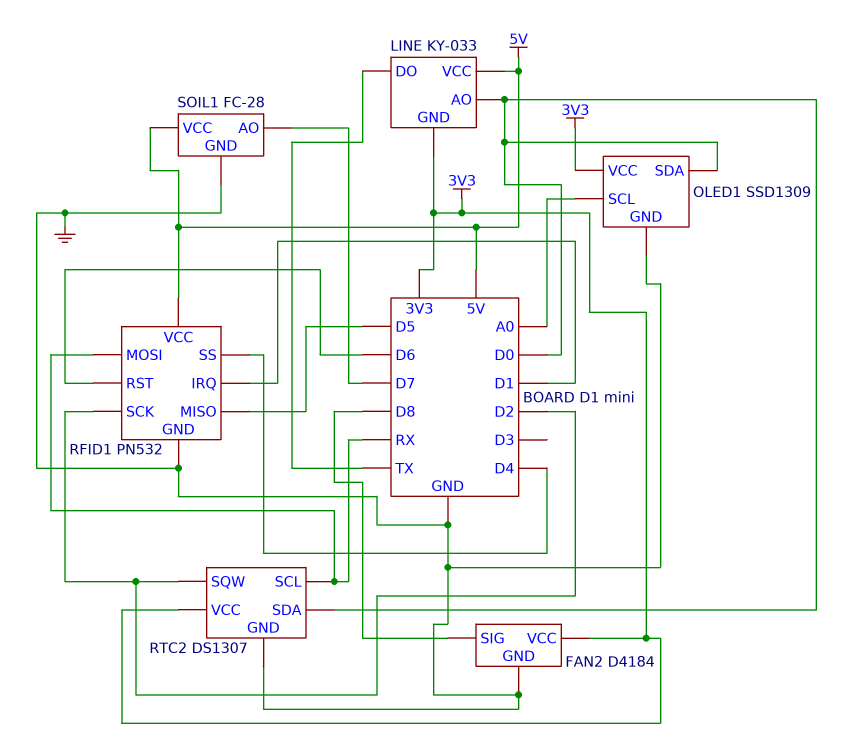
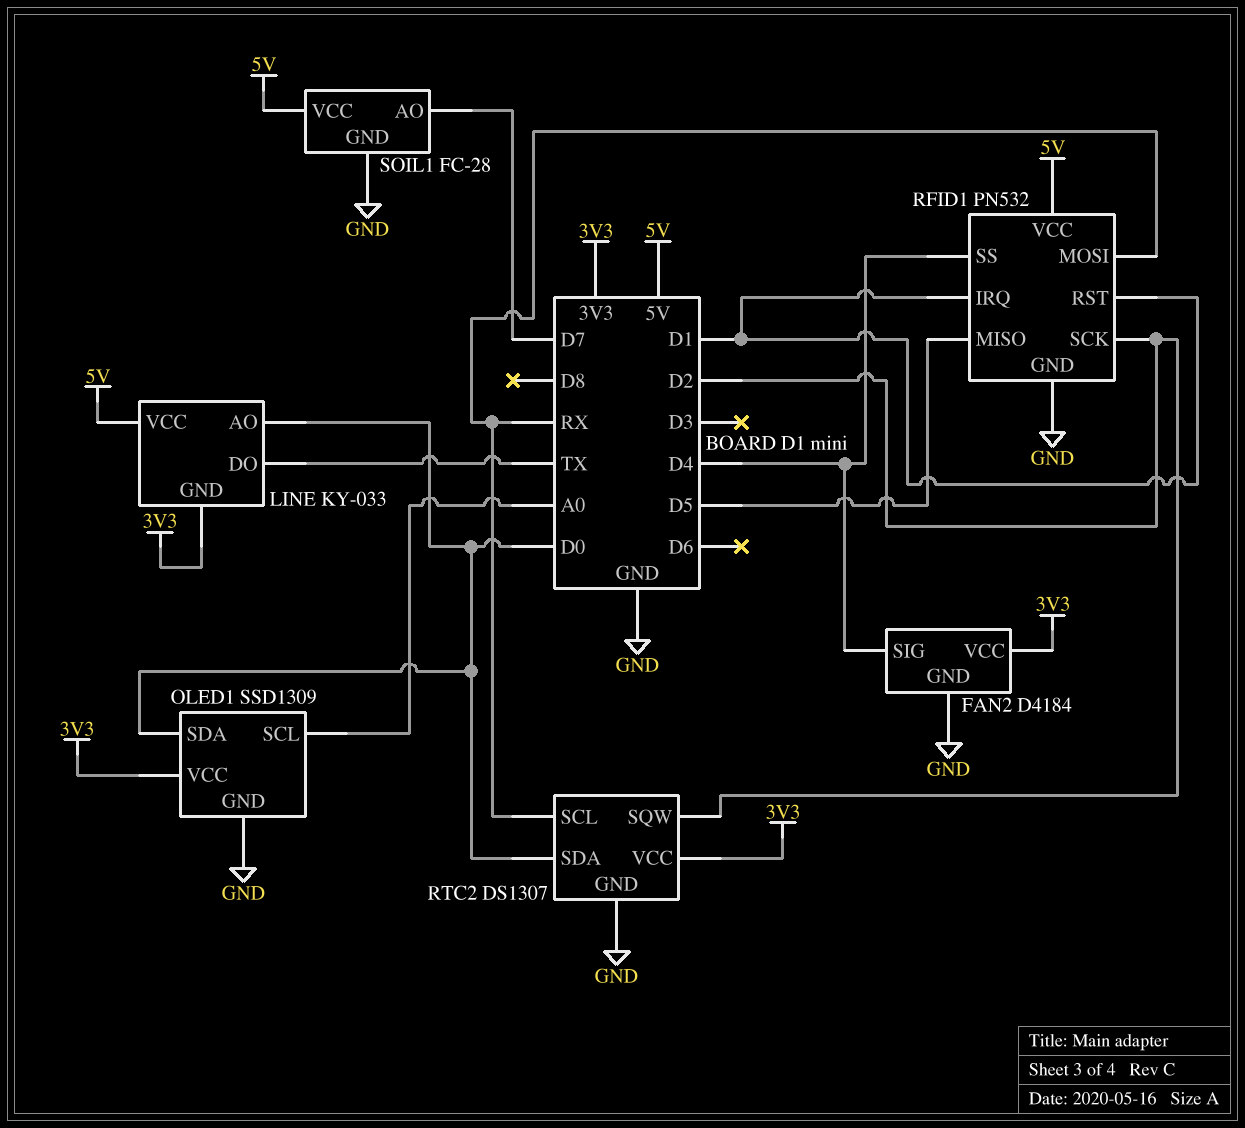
FAN2 pin SIG: D8 -> D4
RFID1 pin RST: D6 -> D1

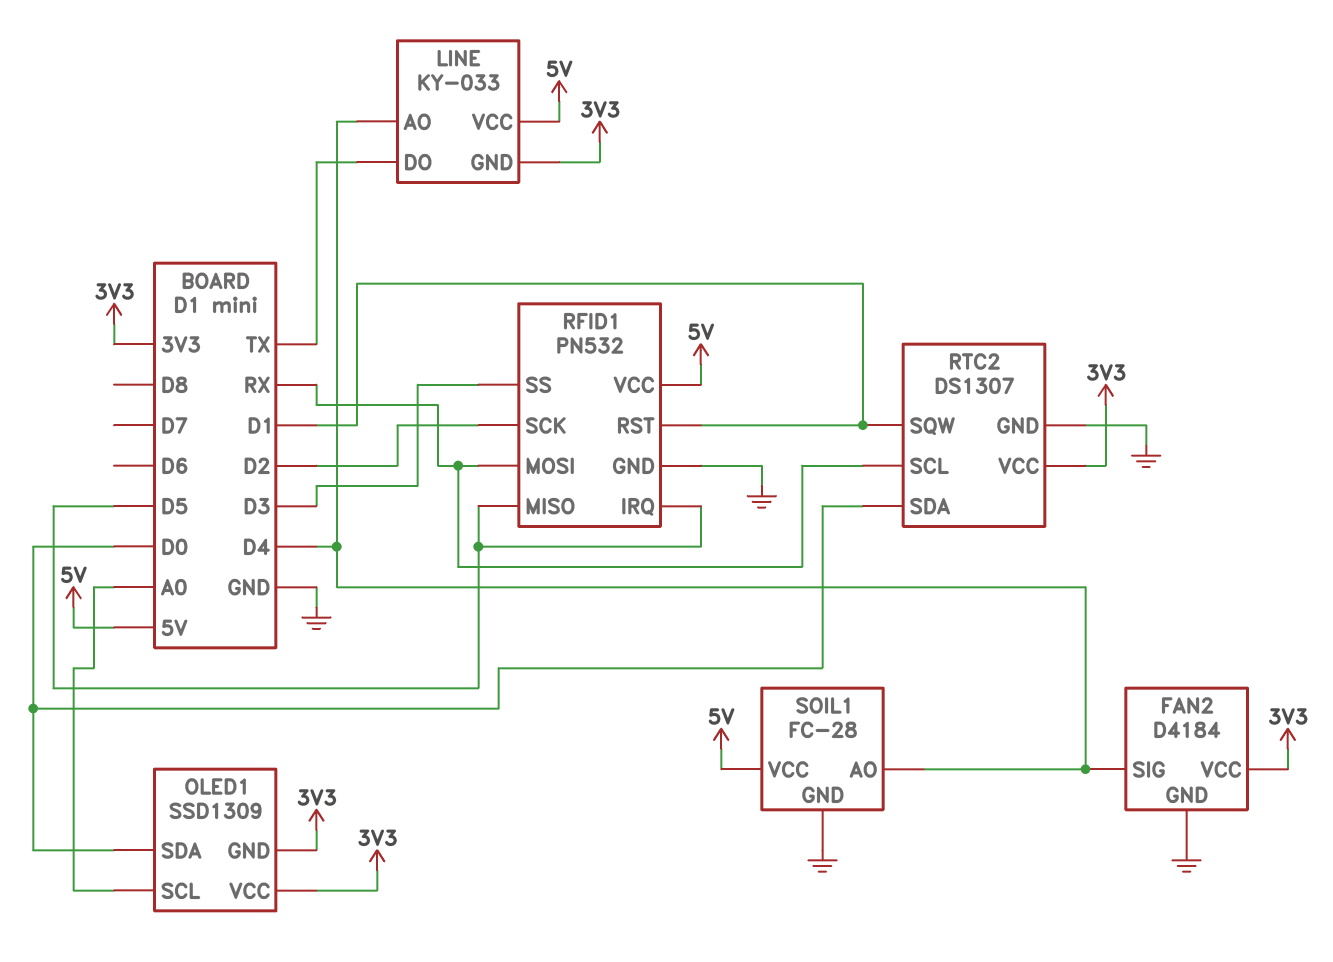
LINE pin AO: D0 -> D4
OLED1 pin GND: GND -> 3V3
RFID1 pin IRQ: D1 -> D5
RFID1 pin SS: D4 -> D3
RTC2 pin SQW: D2 -> D1
SOIL1 pin AO: D7 -> D4

